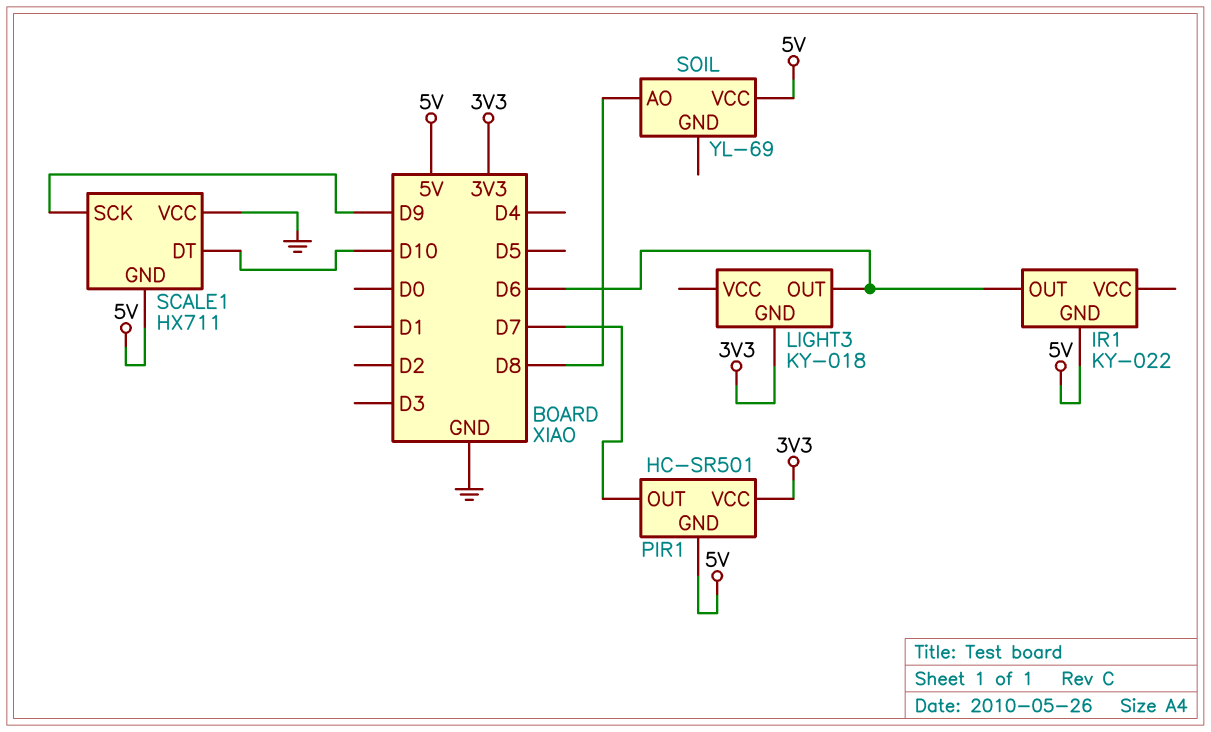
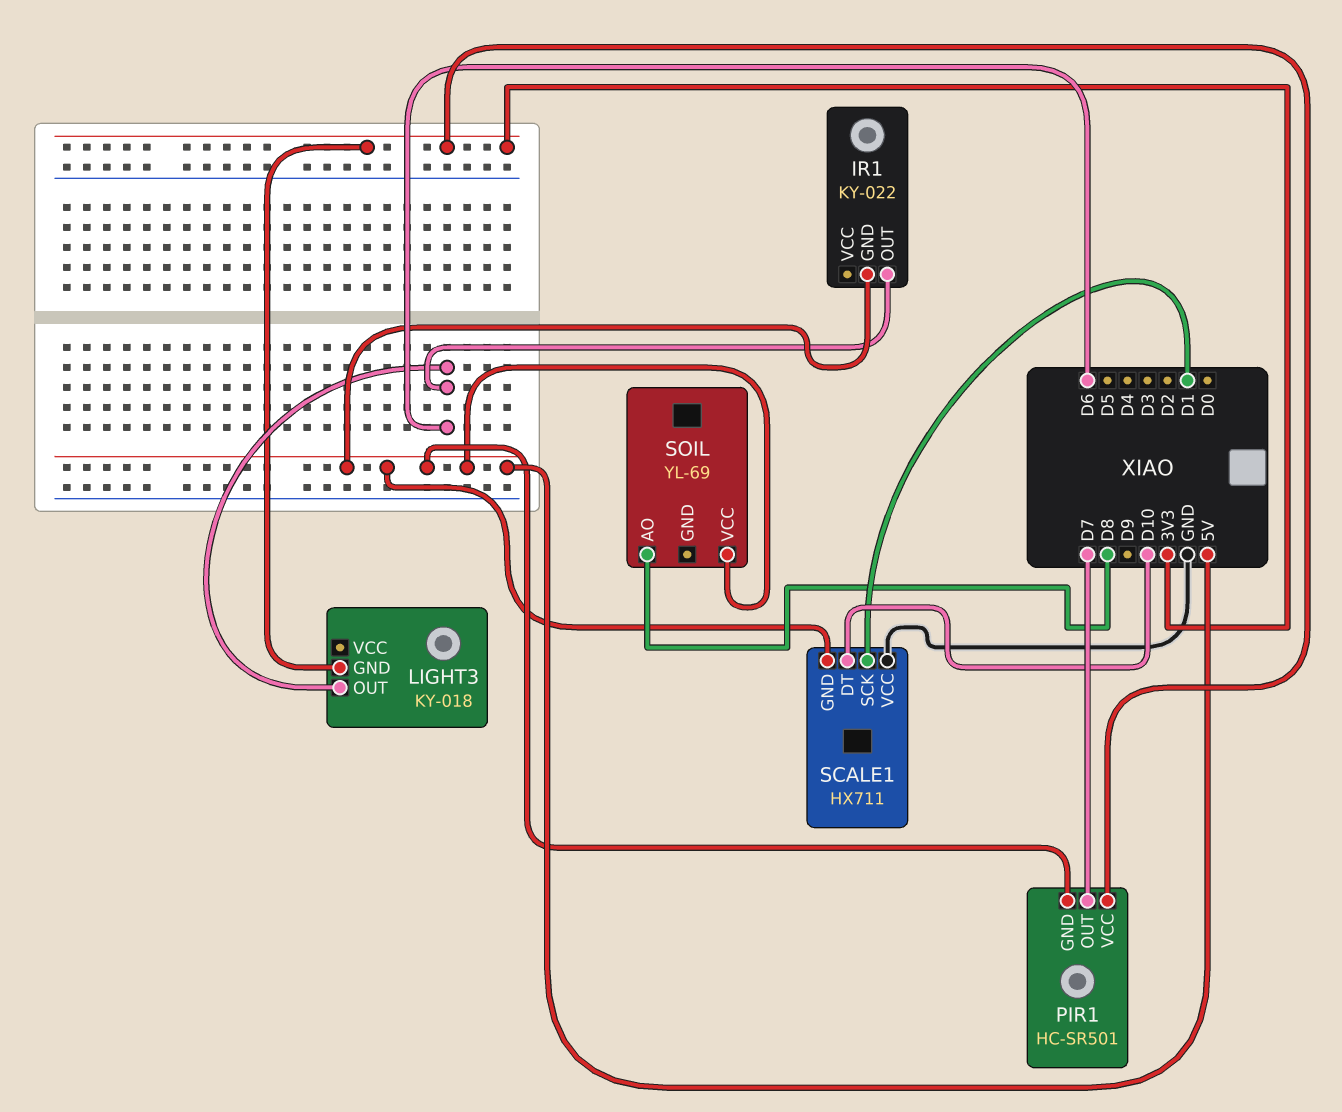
SCALE1 pin SCK: D9 -> D1

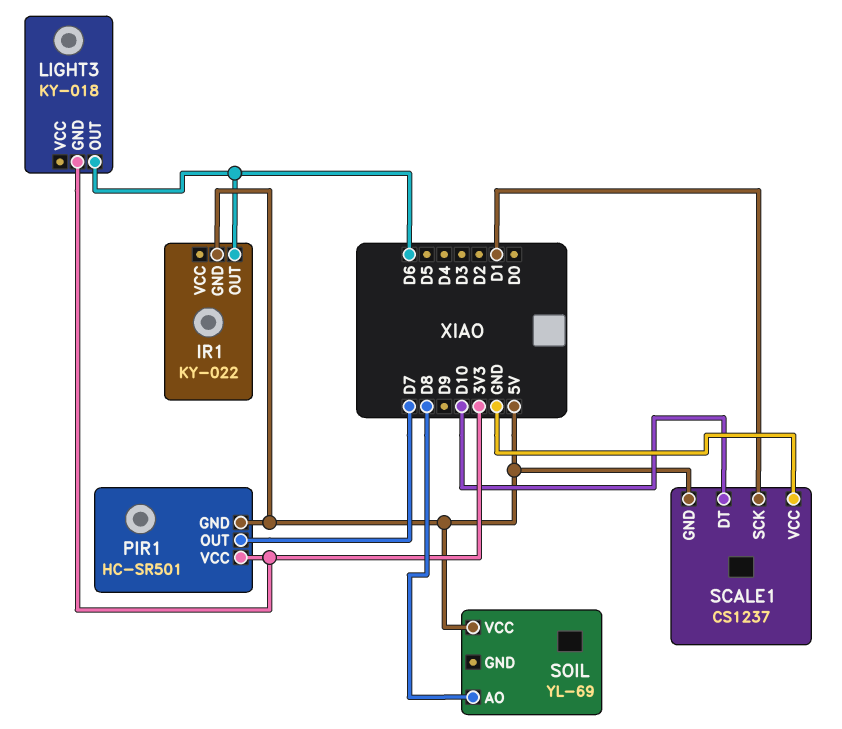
SCALE1: HX711 -> CS1237

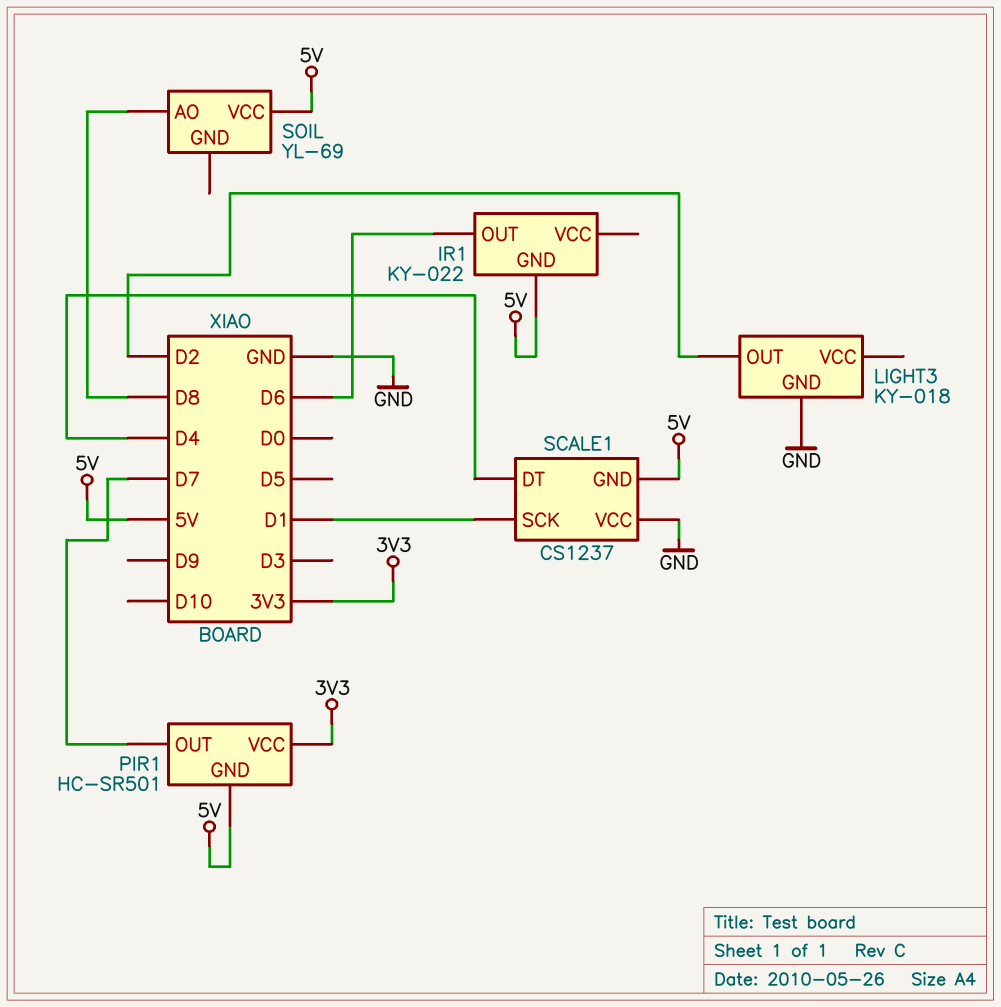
LIGHT3 pin GND: 3V3 -> GND
LIGHT3 pin OUT: D6 -> D2
SCALE1 pin DT: D10 -> D4

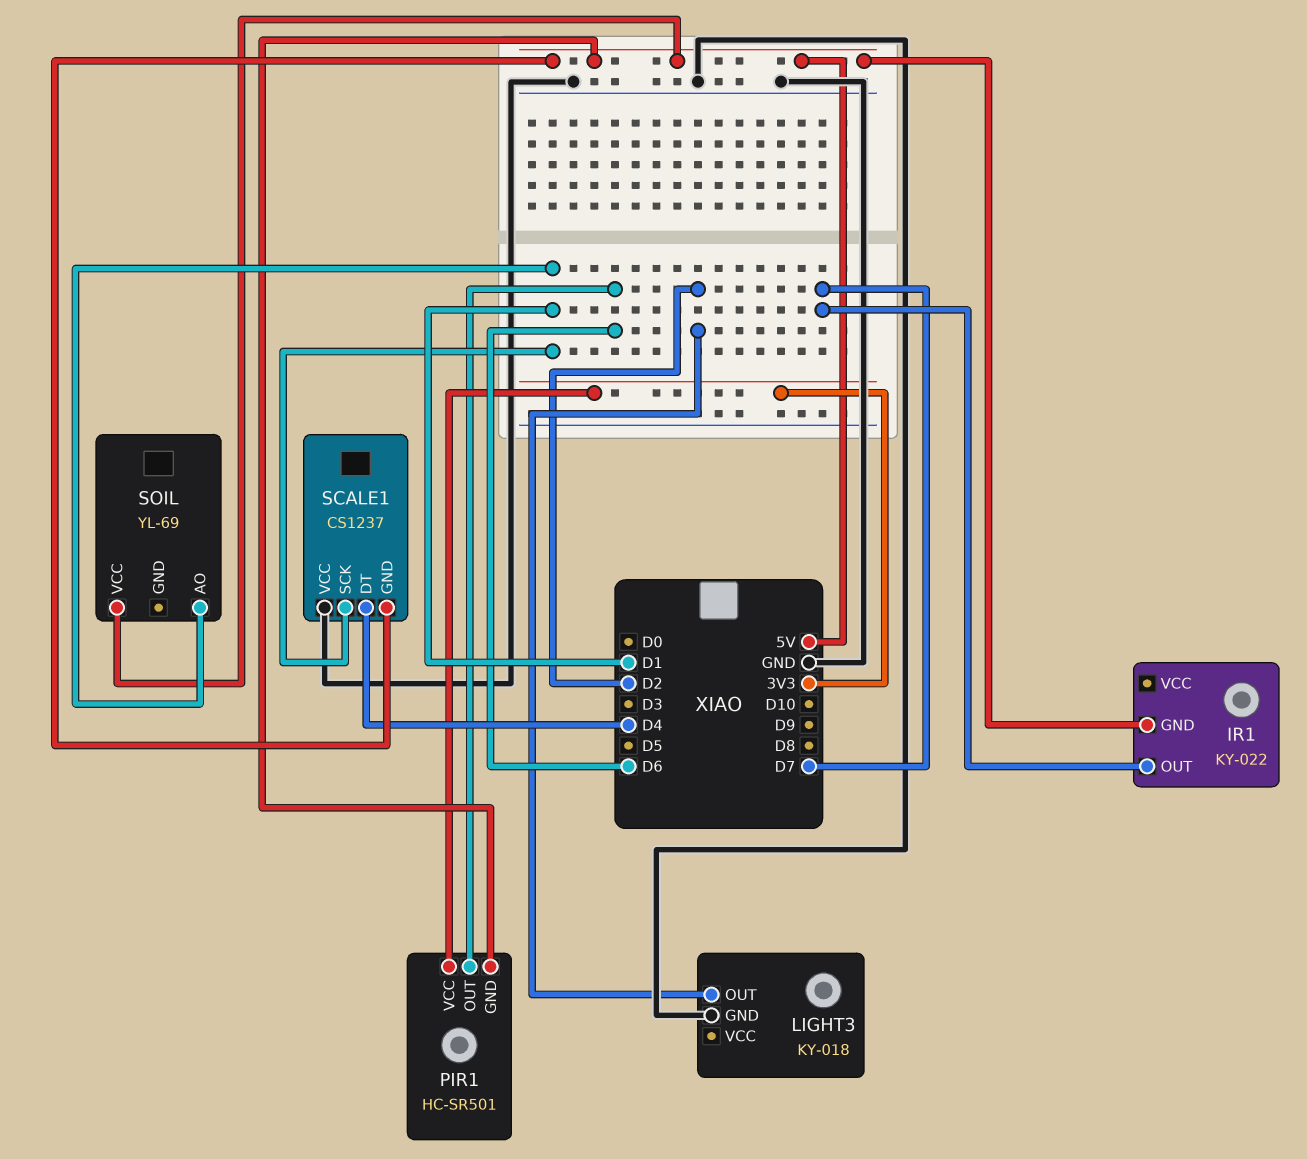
IR1 pin OUT: D6 -> D7
PIR1 pin OUT: D7 -> D6
SOIL pin AO: D8 -> D1

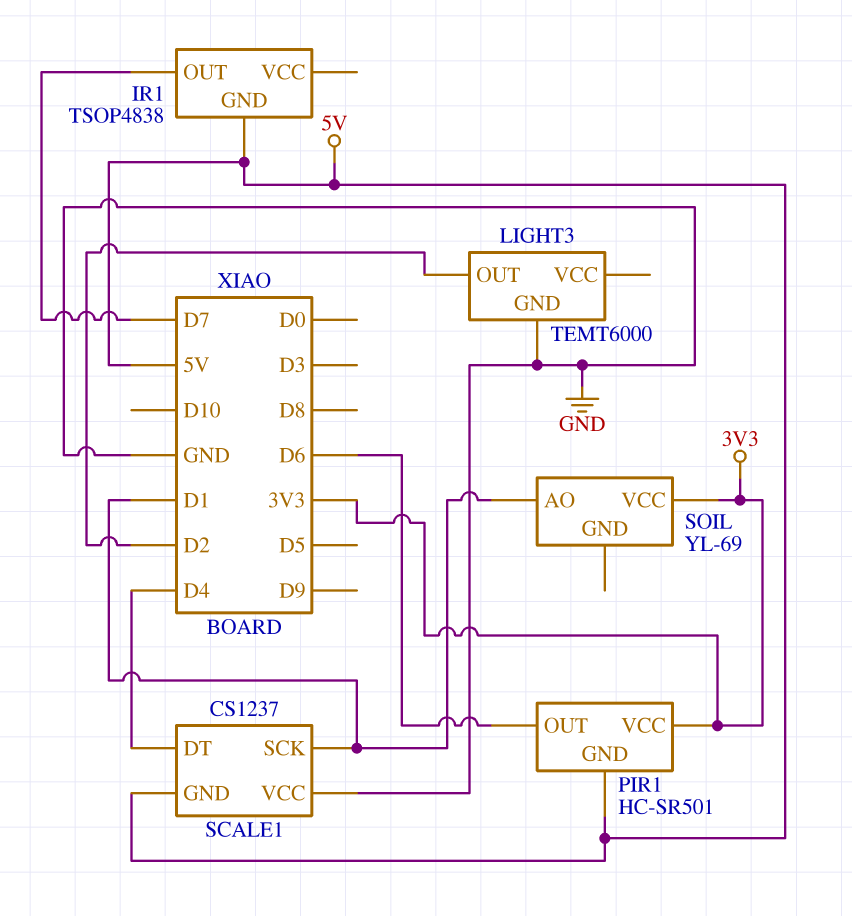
IR1: KY-022 -> TSOP4838
LIGHT3: KY-018 -> TEMT6000
SOIL pin VCC: 5V -> 3V3

